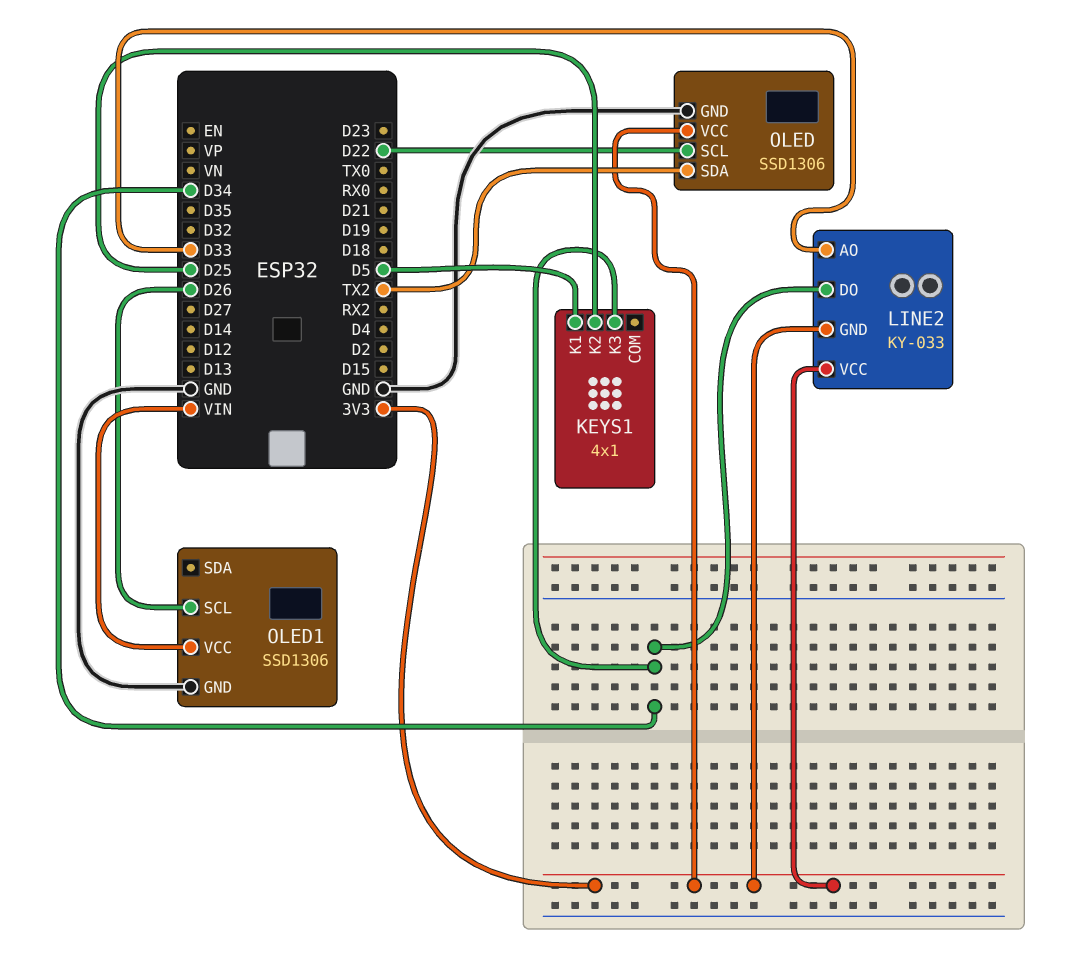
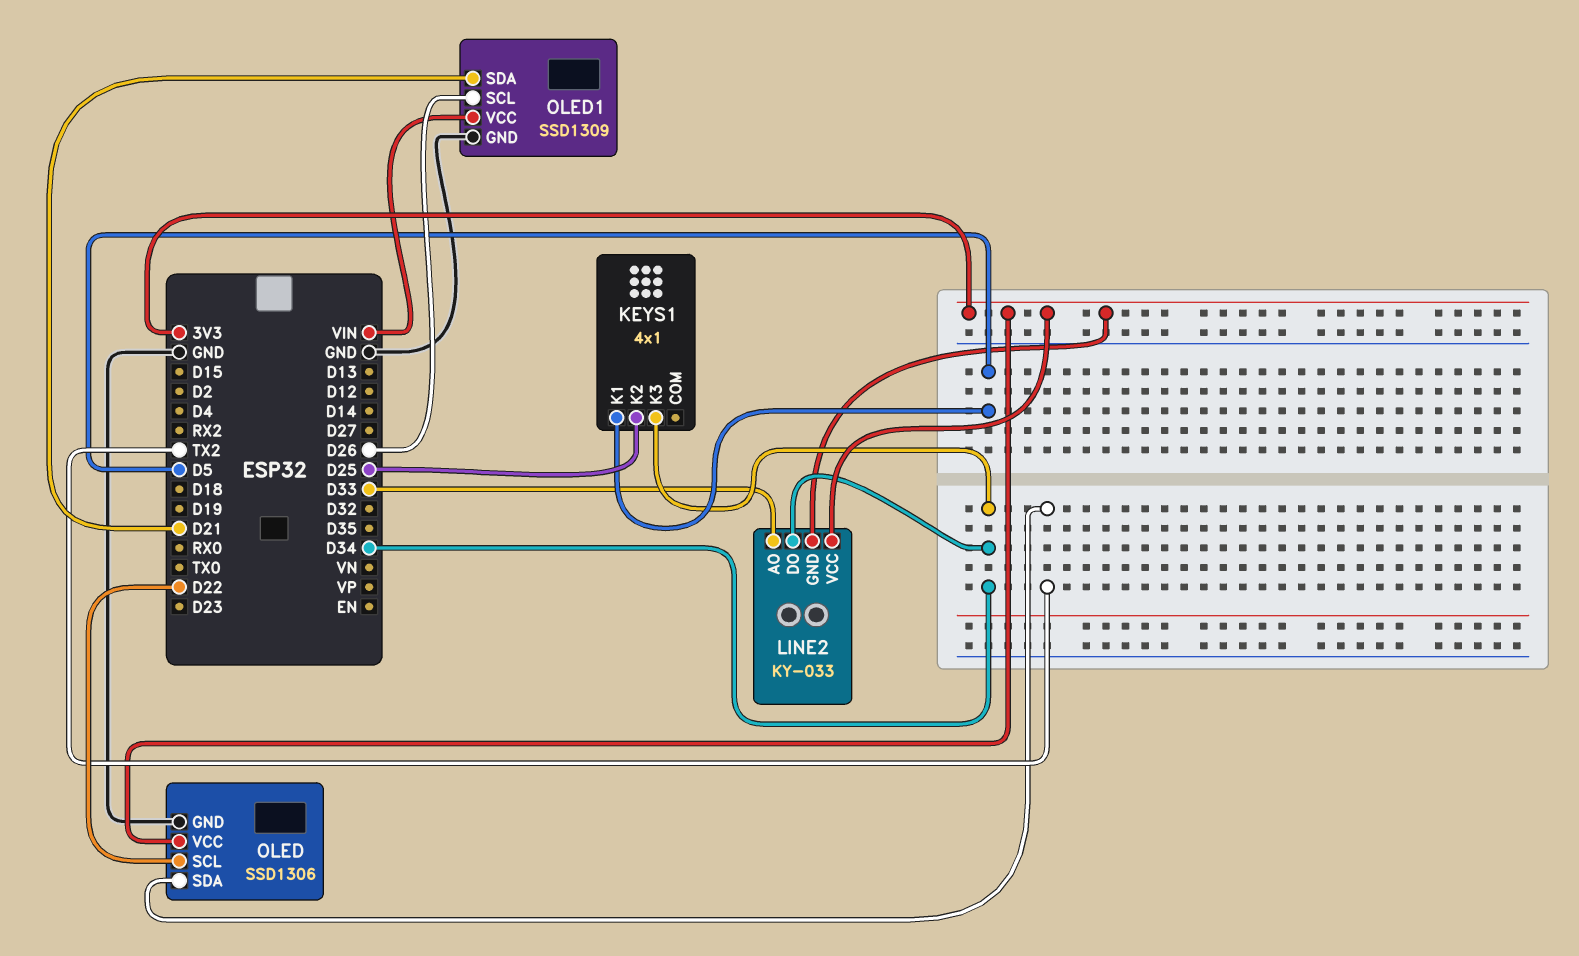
OLED1: SSD1306 -> SSD1309
OLED1 pin SDA: none -> D21

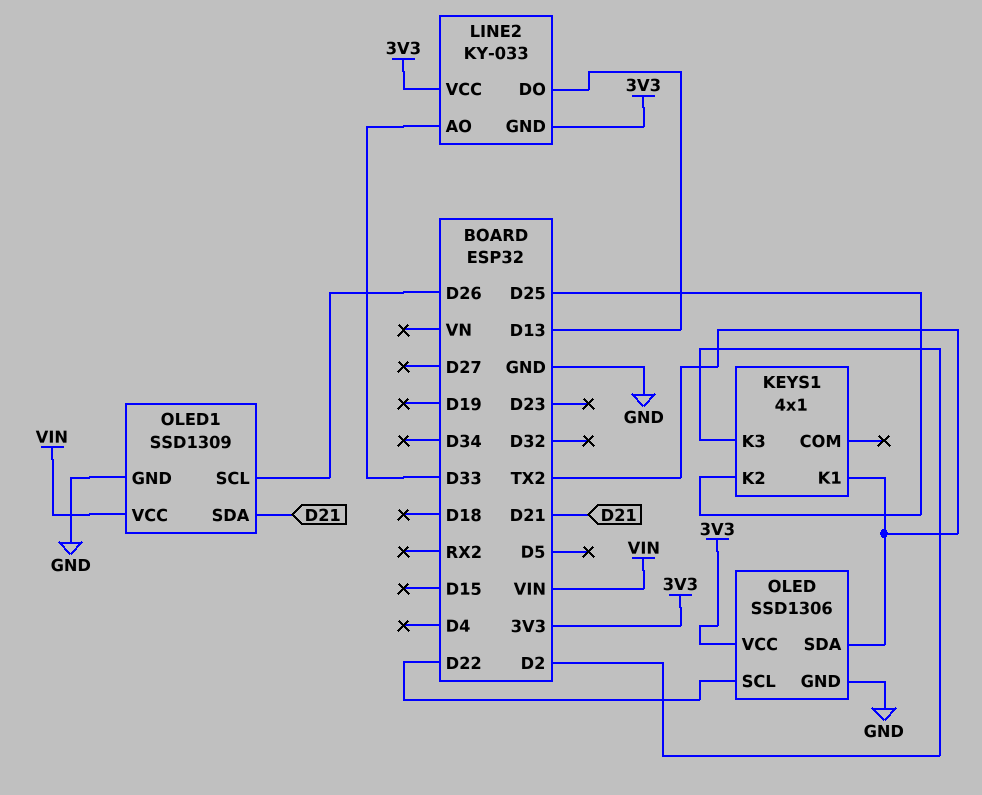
KEYS1 pin K1: D5 -> TX2
KEYS1 pin K3: D34 -> D2
LINE2 pin DO: D34 -> D13

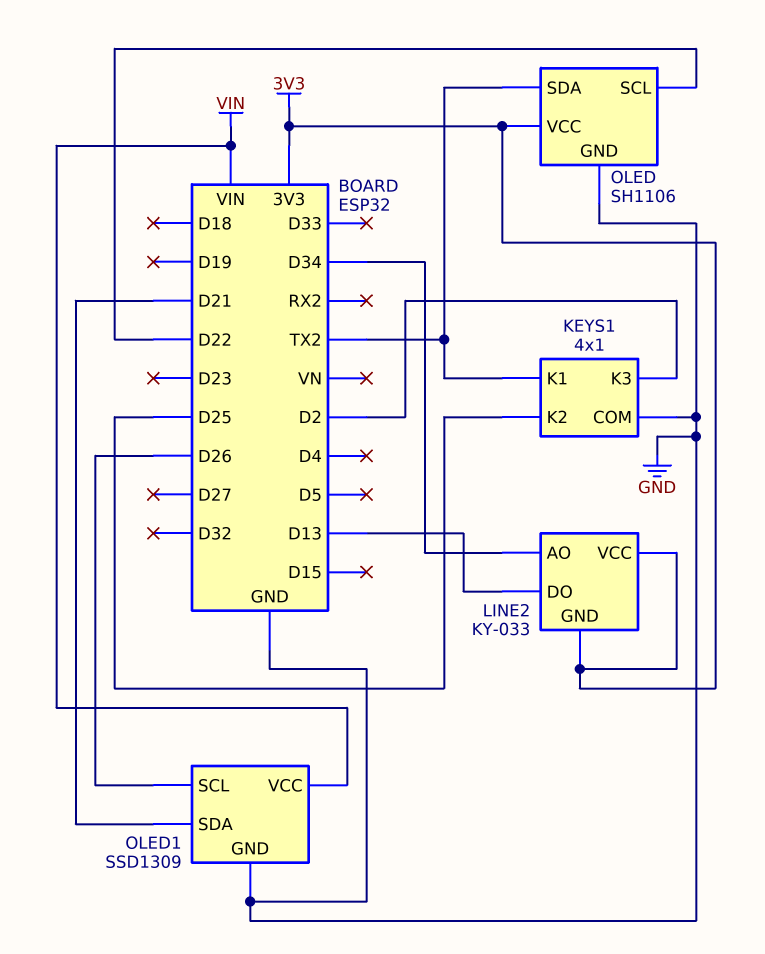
KEYS1 pin COM: none -> GND
LINE2 pin AO: D33 -> D34
OLED: SSD1306 -> SH1106

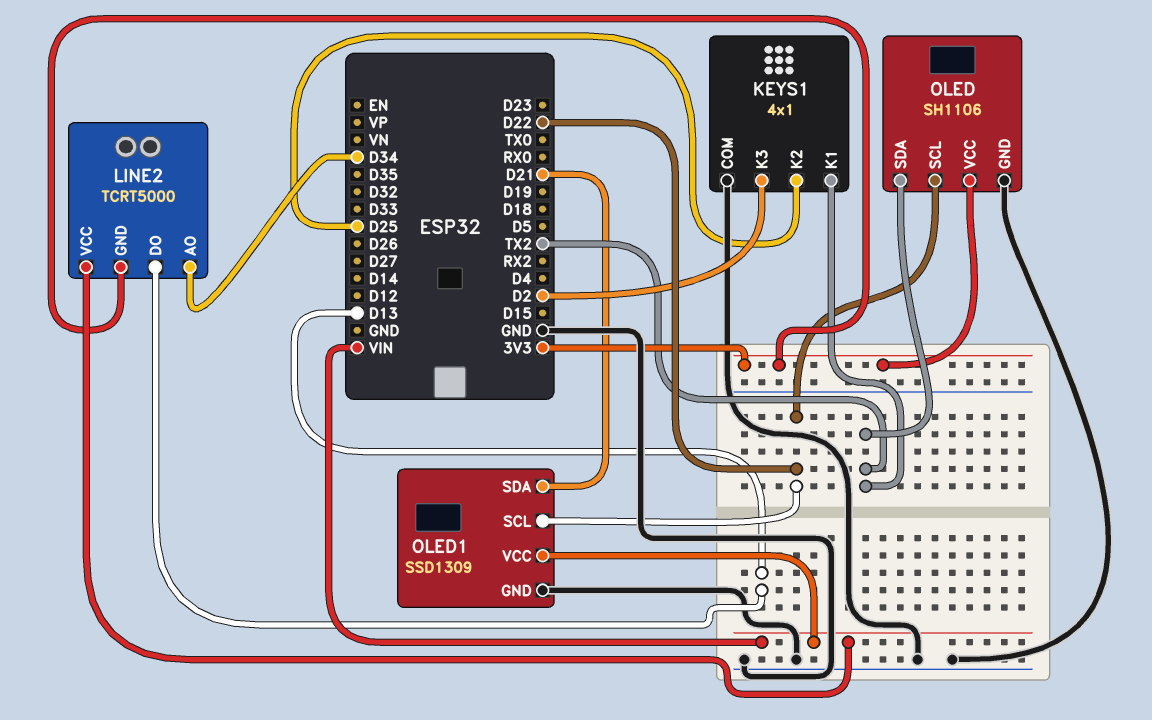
LINE2: KY-033 -> TCRT5000
LINE2 pin VCC: 3V3 -> VIN
OLED1 pin SCL: D26 -> D22

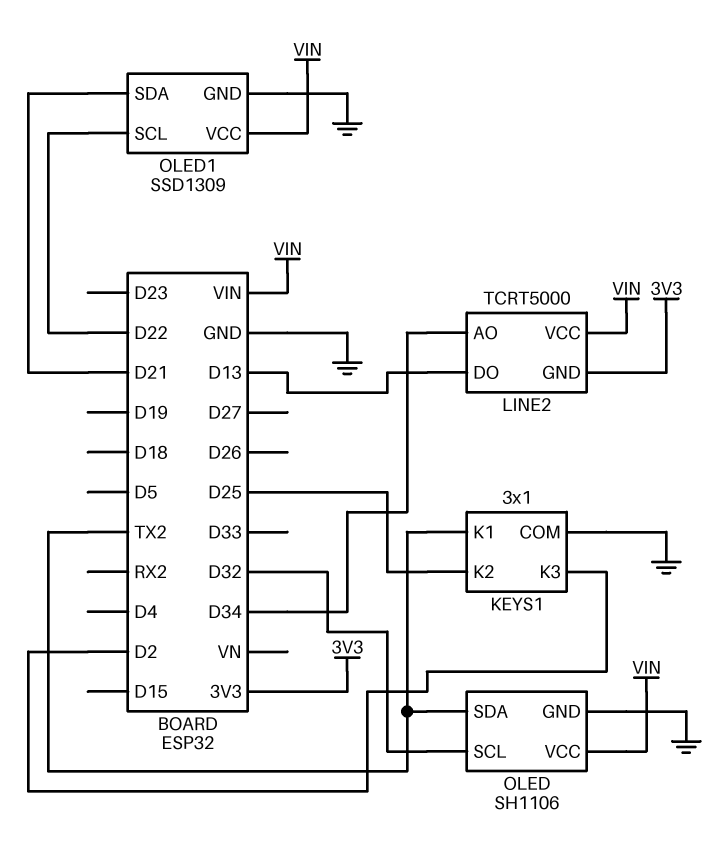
KEYS1: 4x1 -> 3x1
OLED pin SCL: D22 -> D32
OLED pin VCC: 3V3 -> VIN

